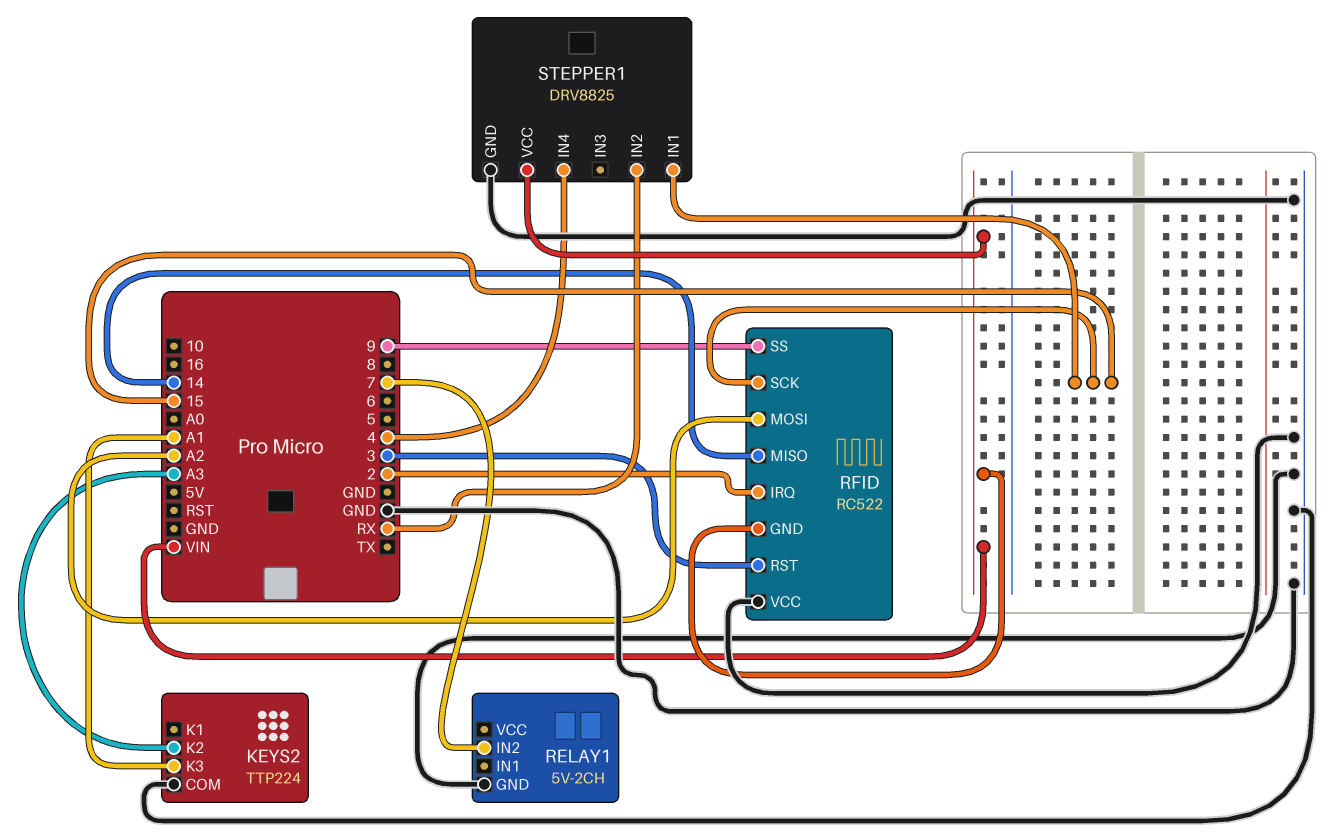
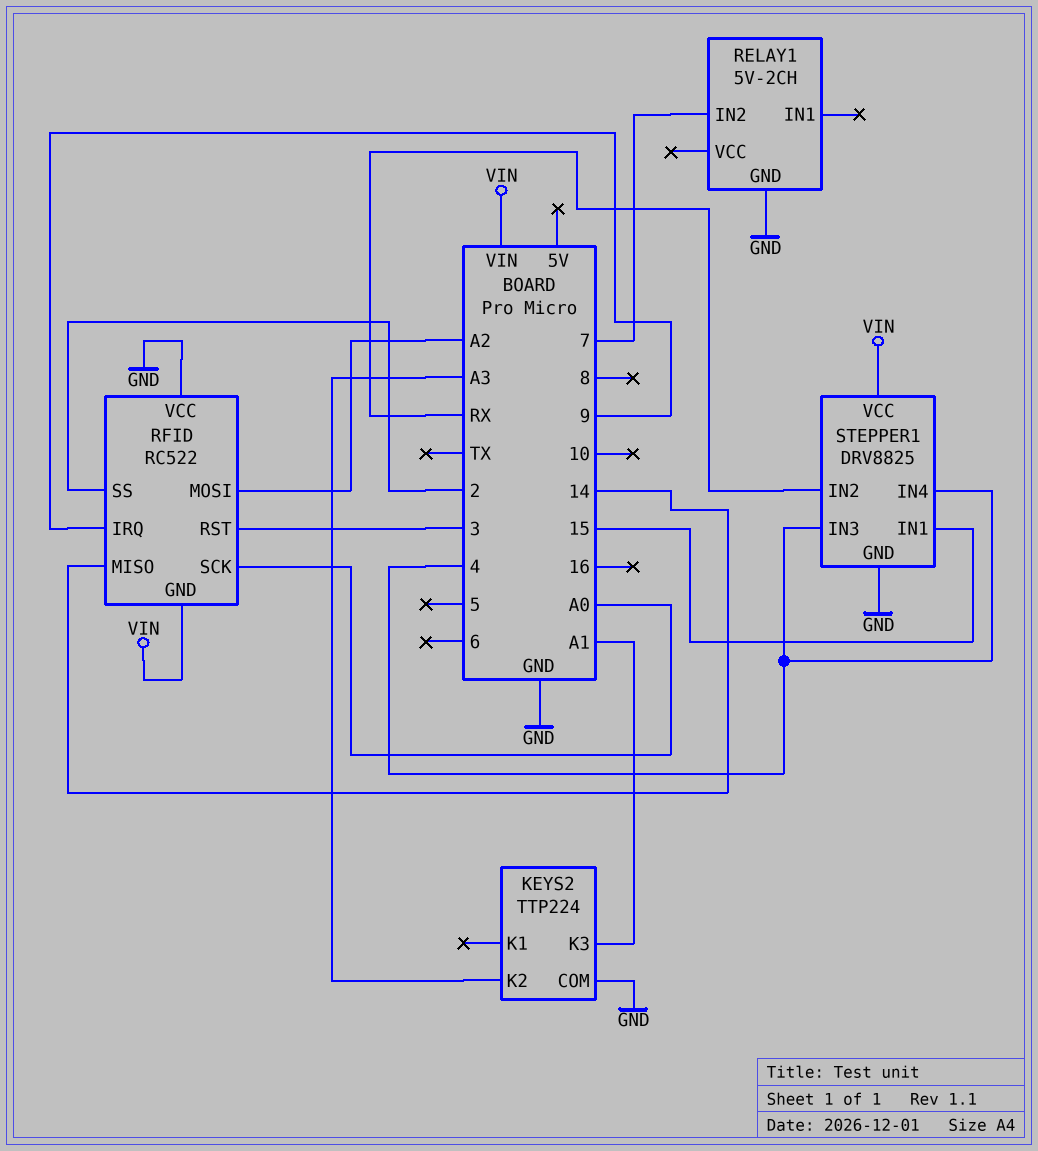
RFID pin IRQ: 2 -> 9
RFID pin SCK: 15 -> A0
RFID pin SS: 9 -> 2
STEPPER1 pin IN3: none -> 4

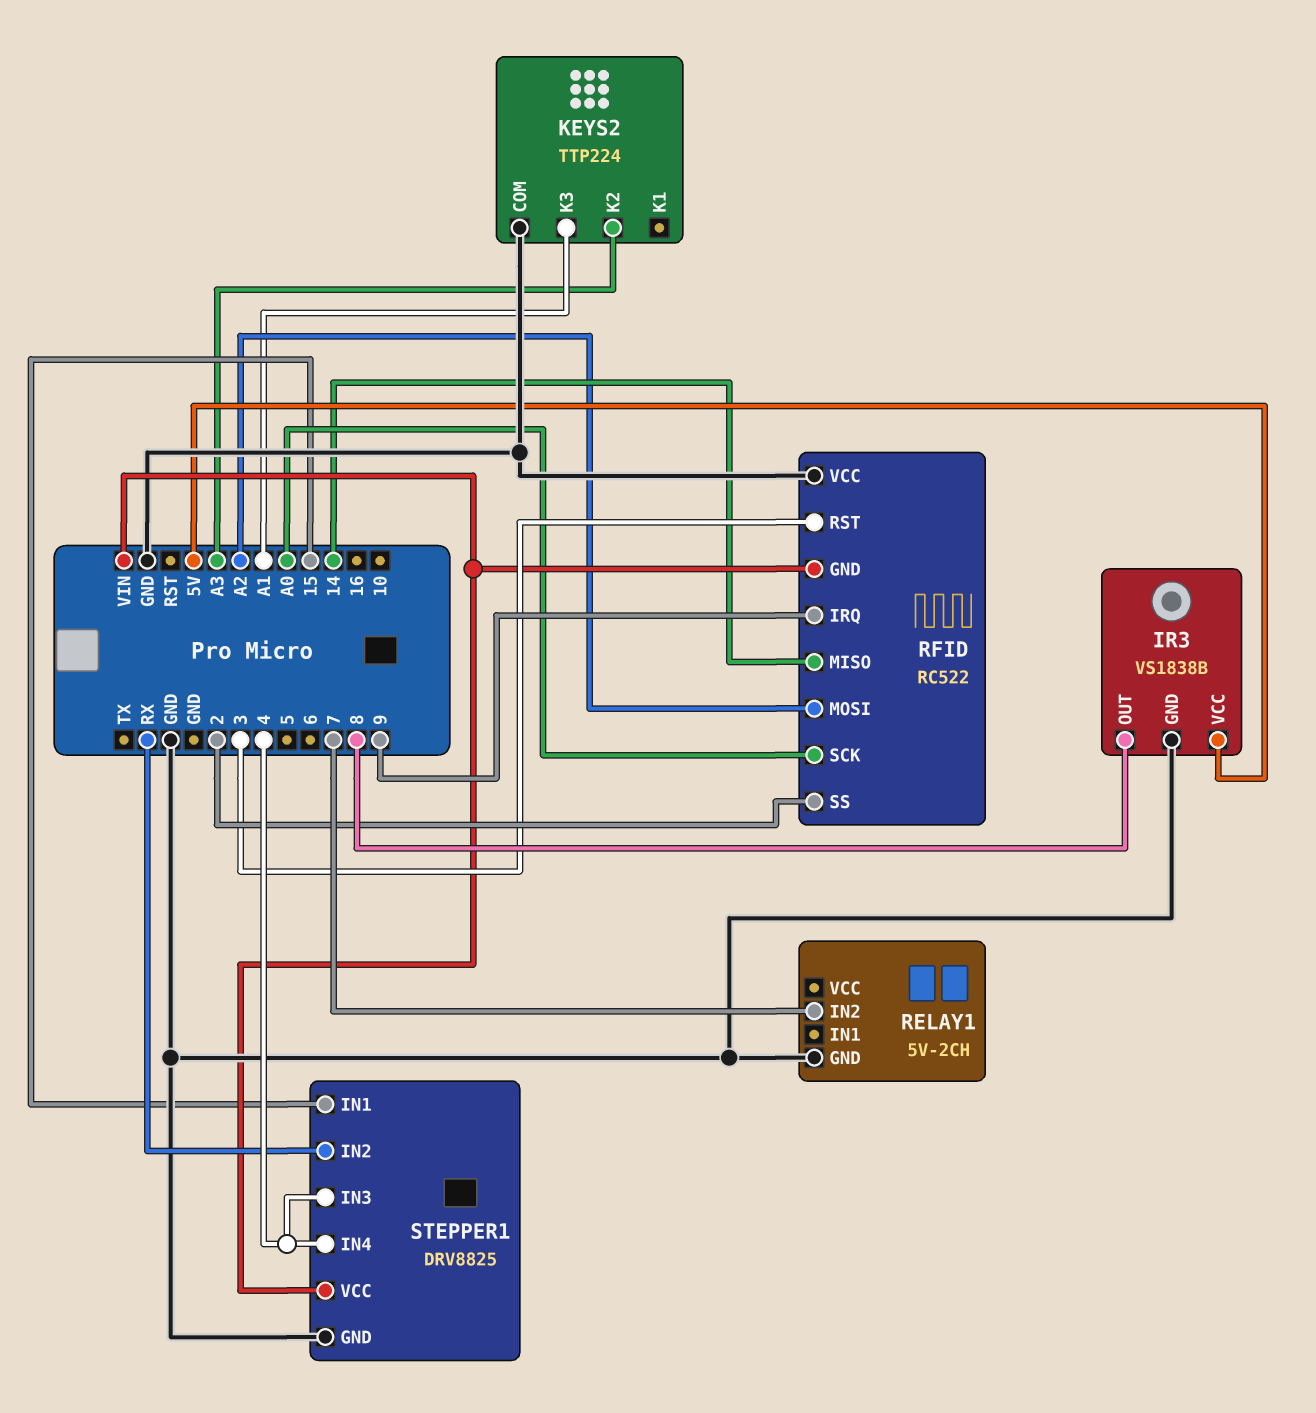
IR3: none -> VS1838B
IR3 pin GND: none -> GND
IR3 pin OUT: none -> 8
IR3 pin VCC: none -> 5V

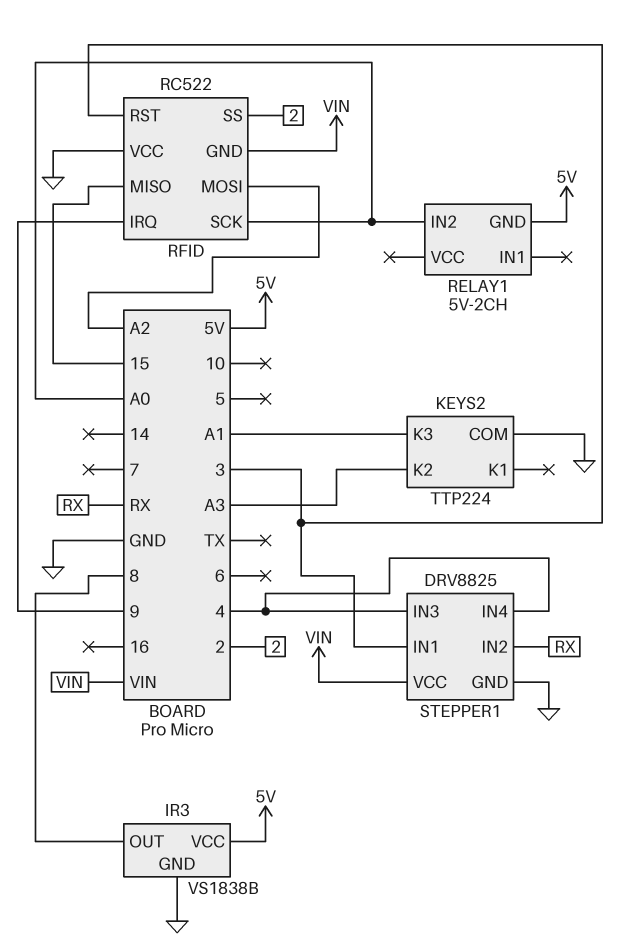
RELAY1 pin GND: GND -> 5V
RELAY1 pin IN2: 7 -> A0
RFID pin MISO: 14 -> 15
STEPPER1 pin IN1: 15 -> 3

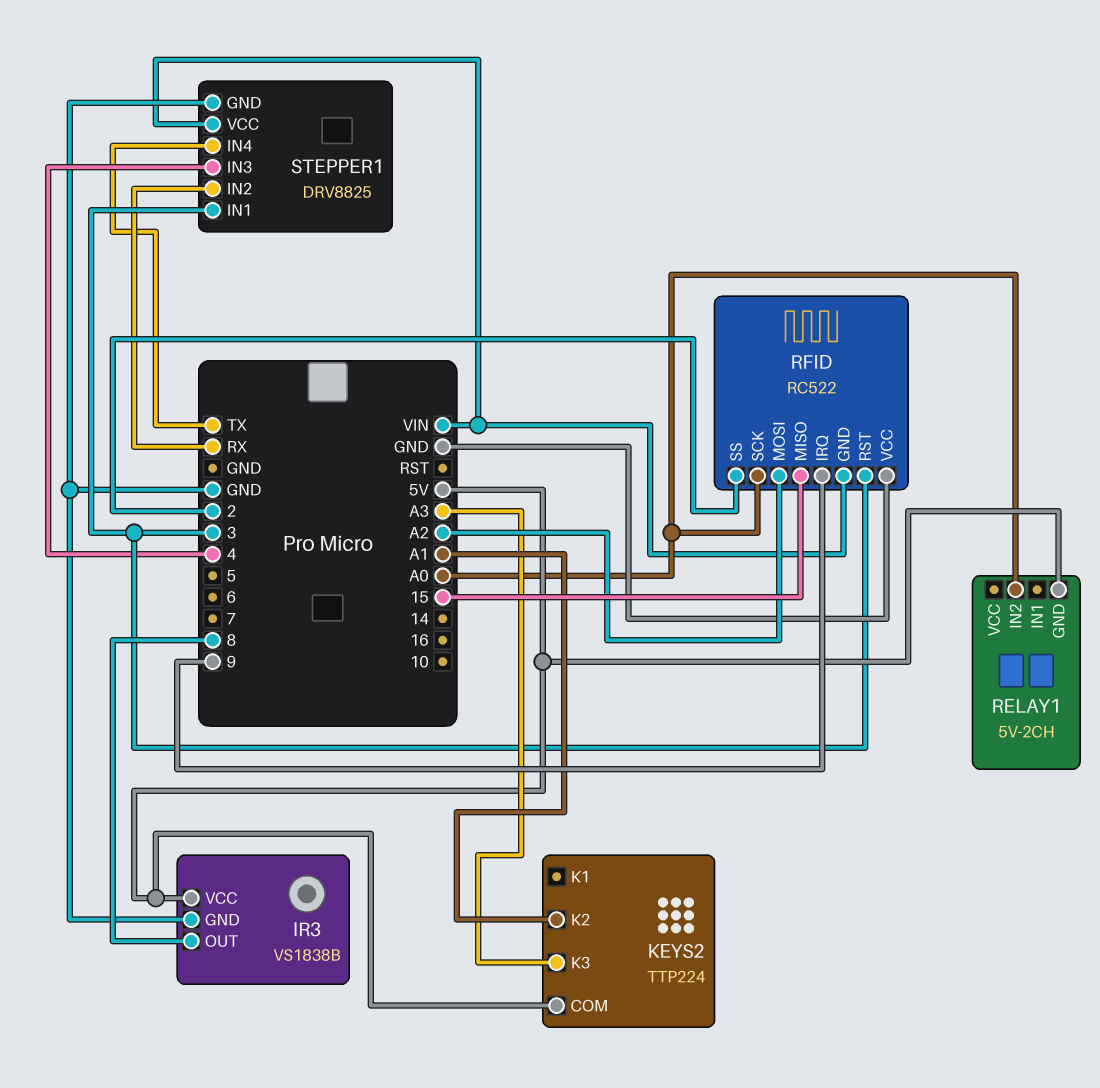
KEYS2 pin COM: GND -> 5V
KEYS2 pin K2: A3 -> A1
KEYS2 pin K3: A1 -> A3
STEPPER1 pin IN4: 4 -> TX

